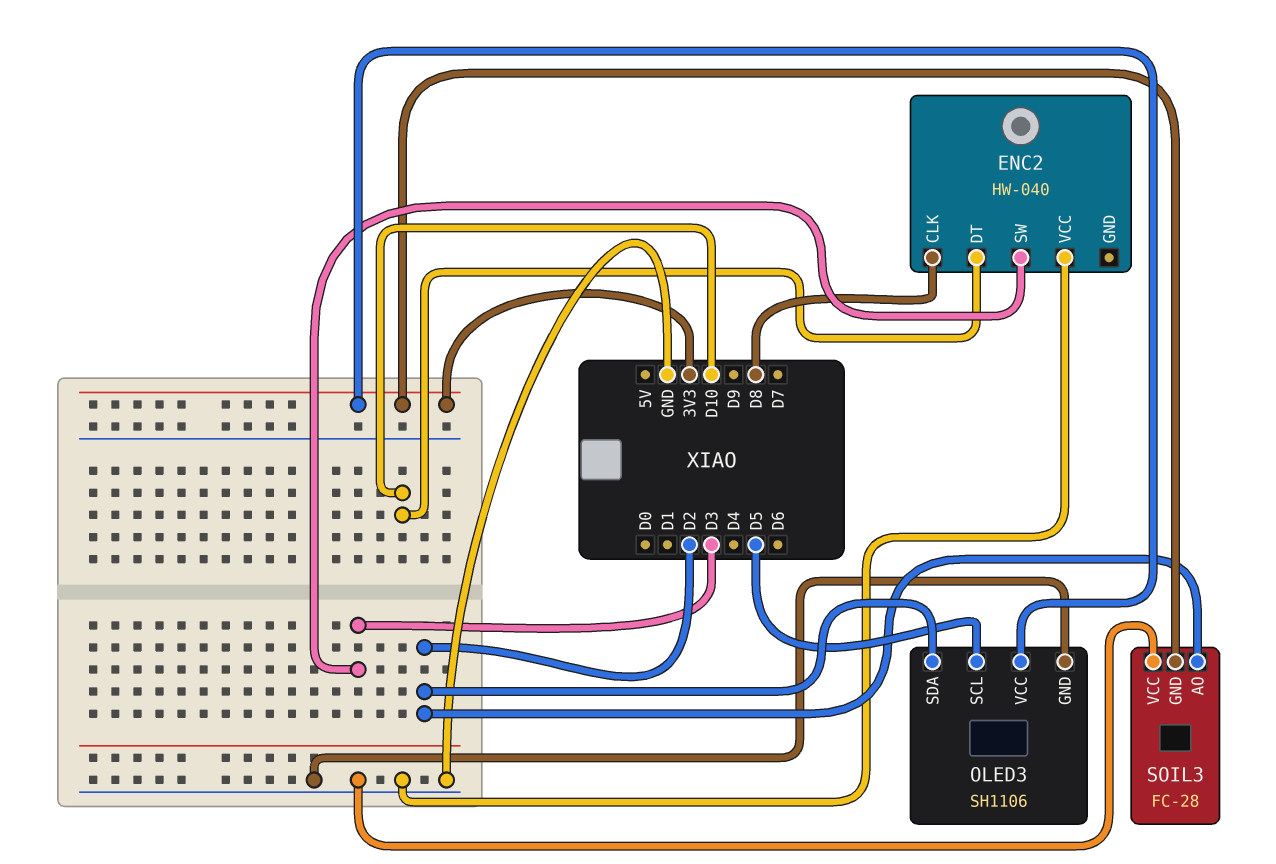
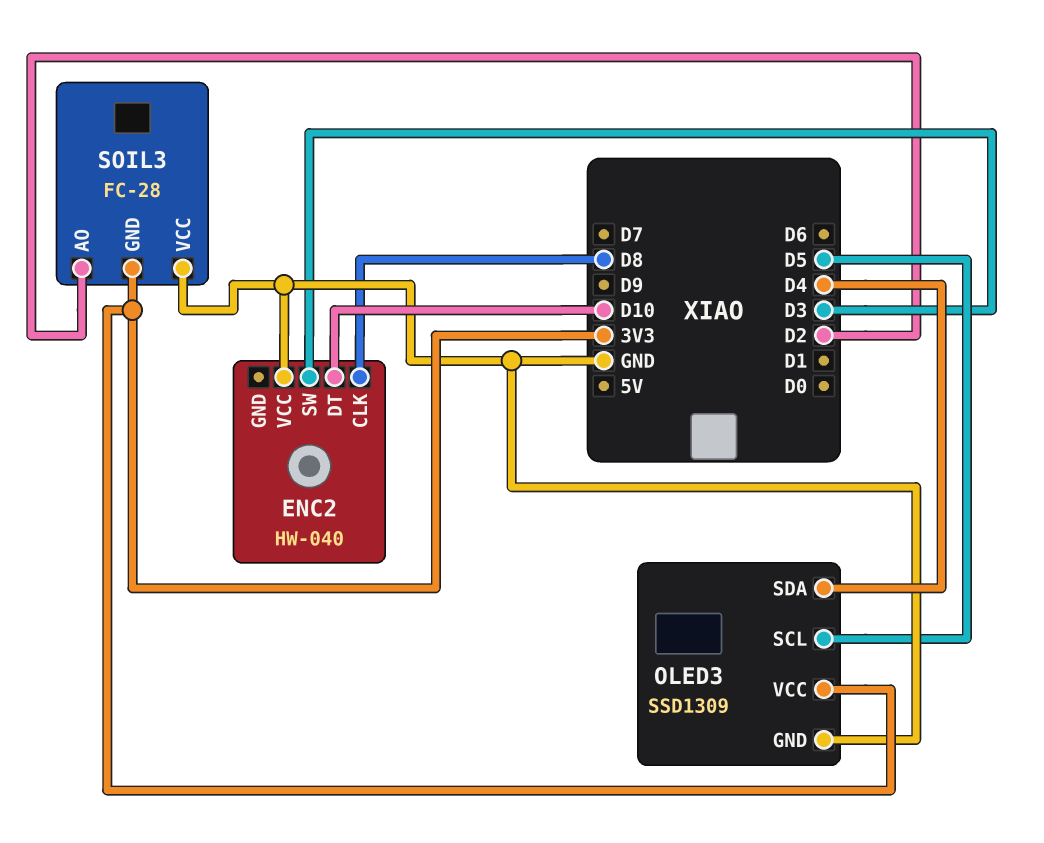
OLED3: SH1106 -> SSD1309
OLED3 pin SDA: D2 -> D4

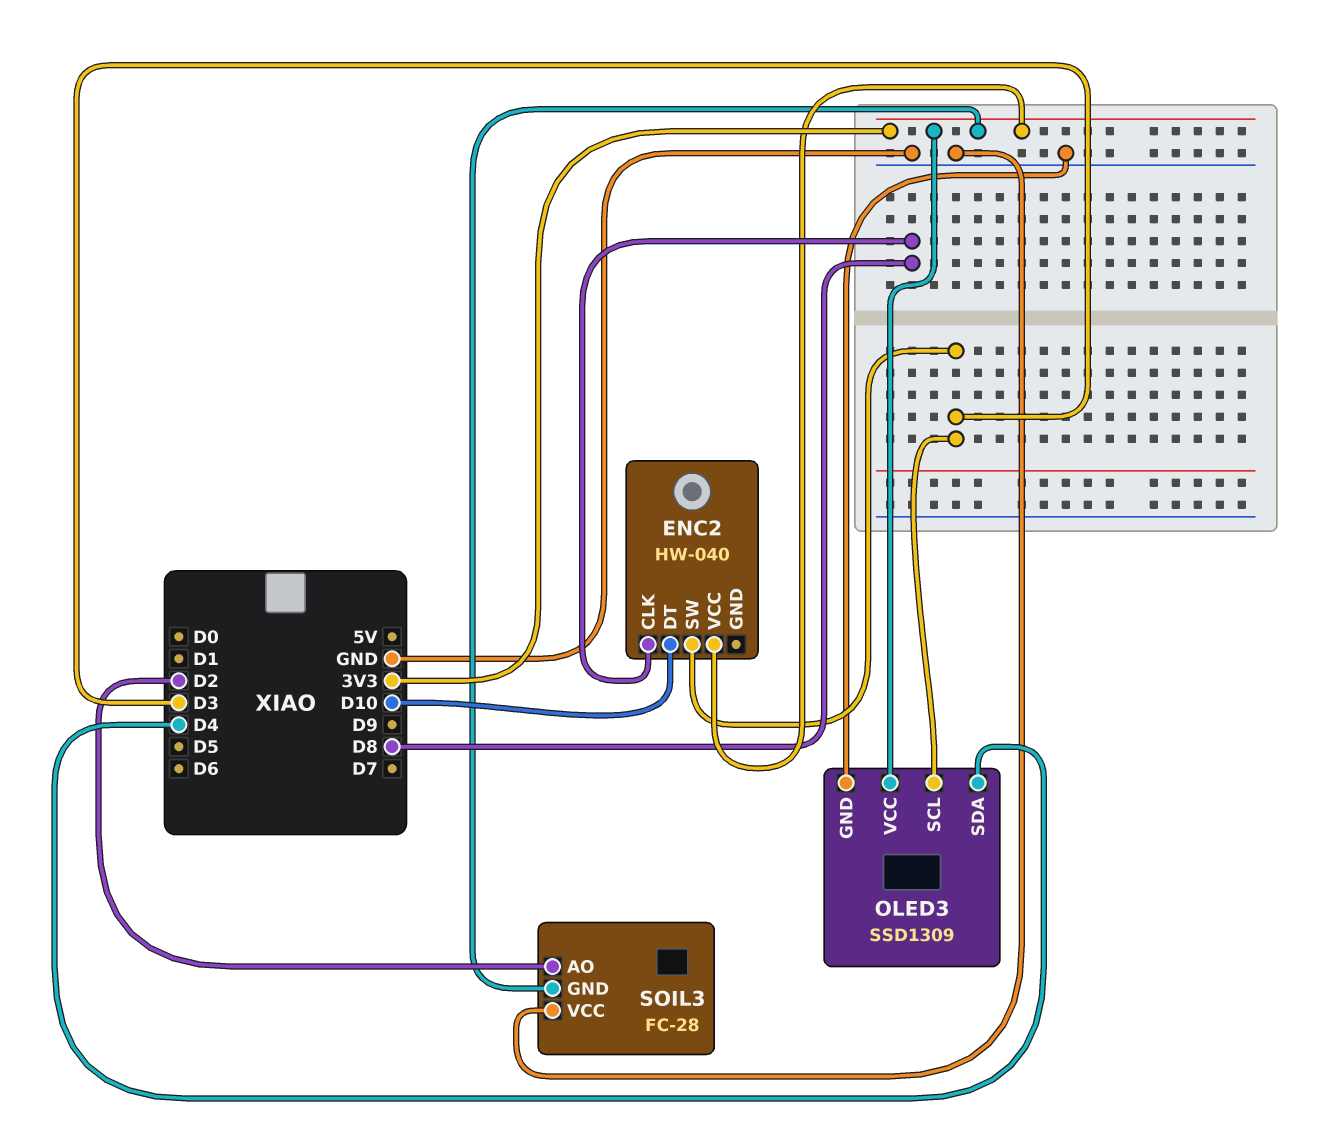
ENC2 pin VCC: GND -> 3V3
OLED3 pin SCL: D5 -> D3

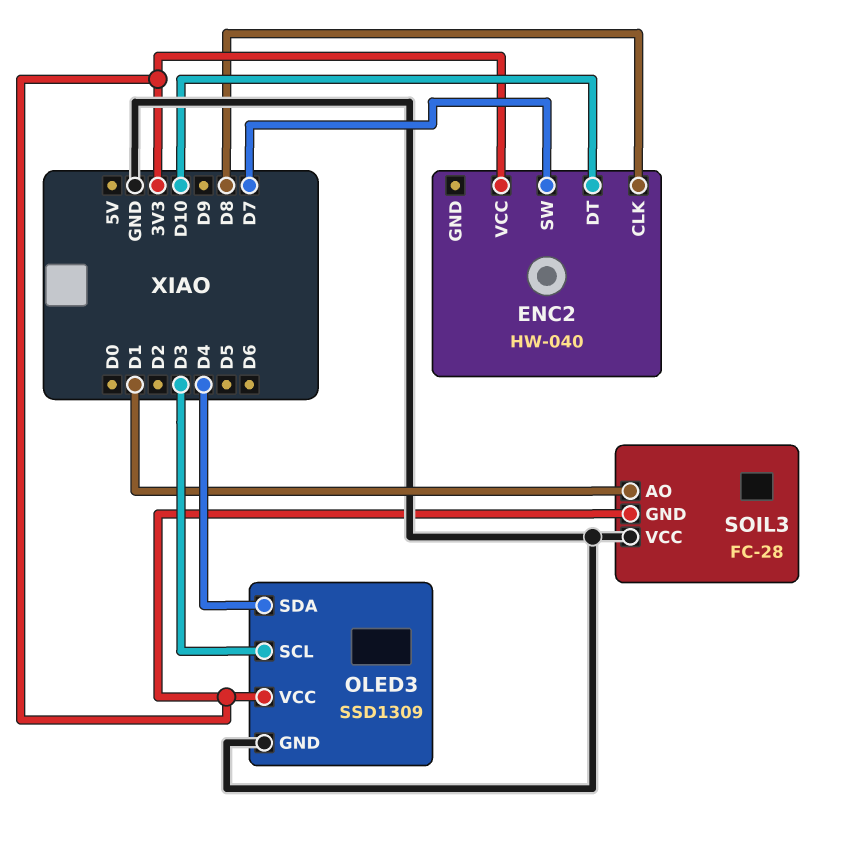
ENC2 pin SW: D3 -> D7
SOIL3 pin AO: D2 -> D1

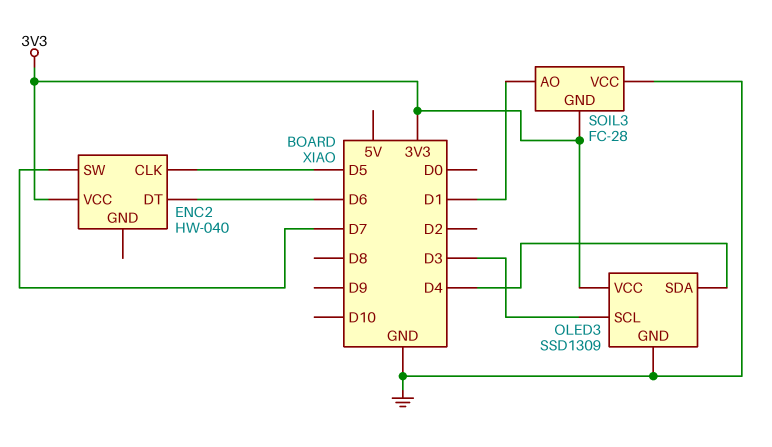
ENC2 pin CLK: D8 -> D5
ENC2 pin DT: D10 -> D6

